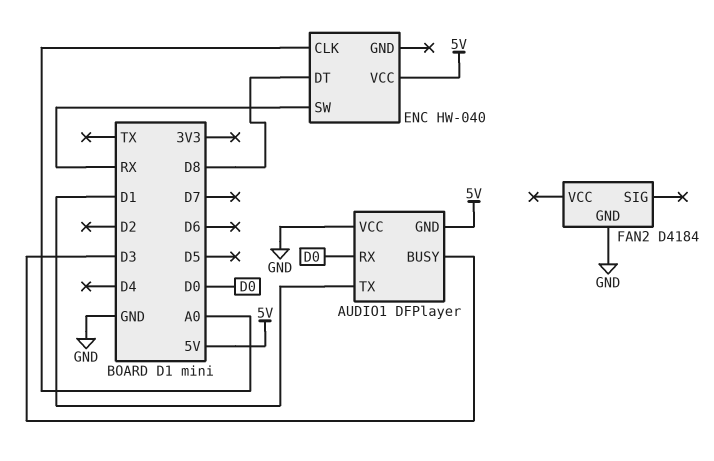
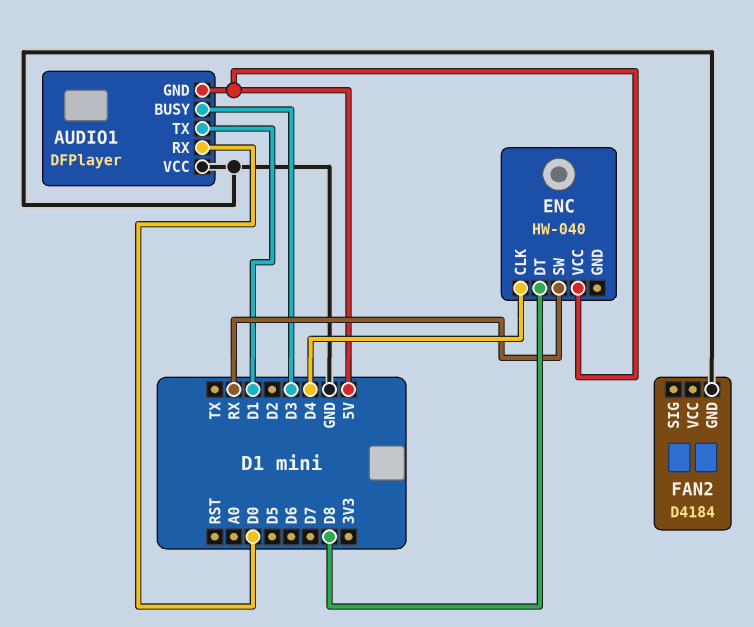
ENC pin CLK: A0 -> D4

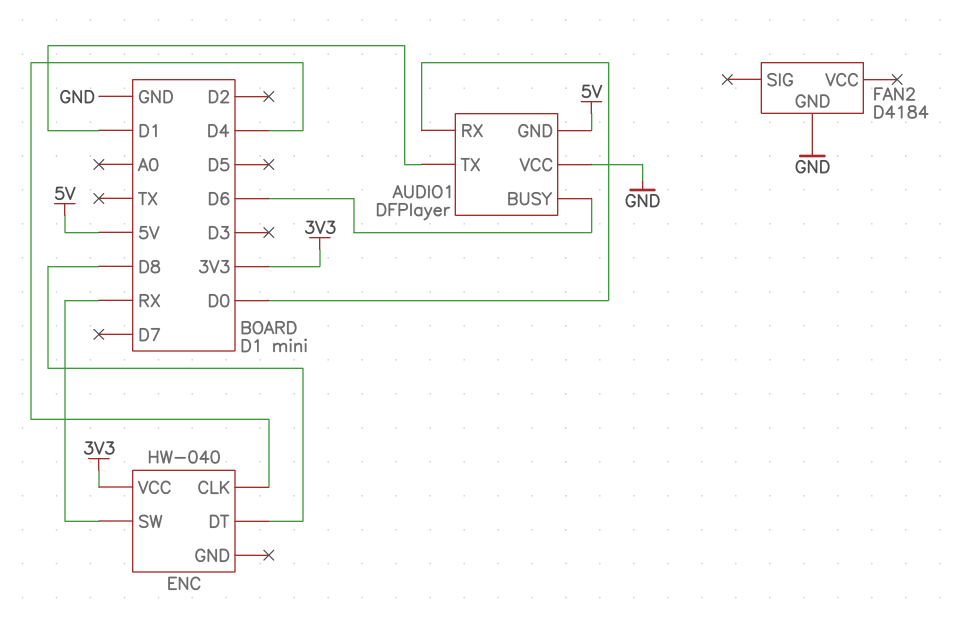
AUDIO1 pin BUSY: D3 -> D6
ENC pin VCC: 5V -> 3V3

